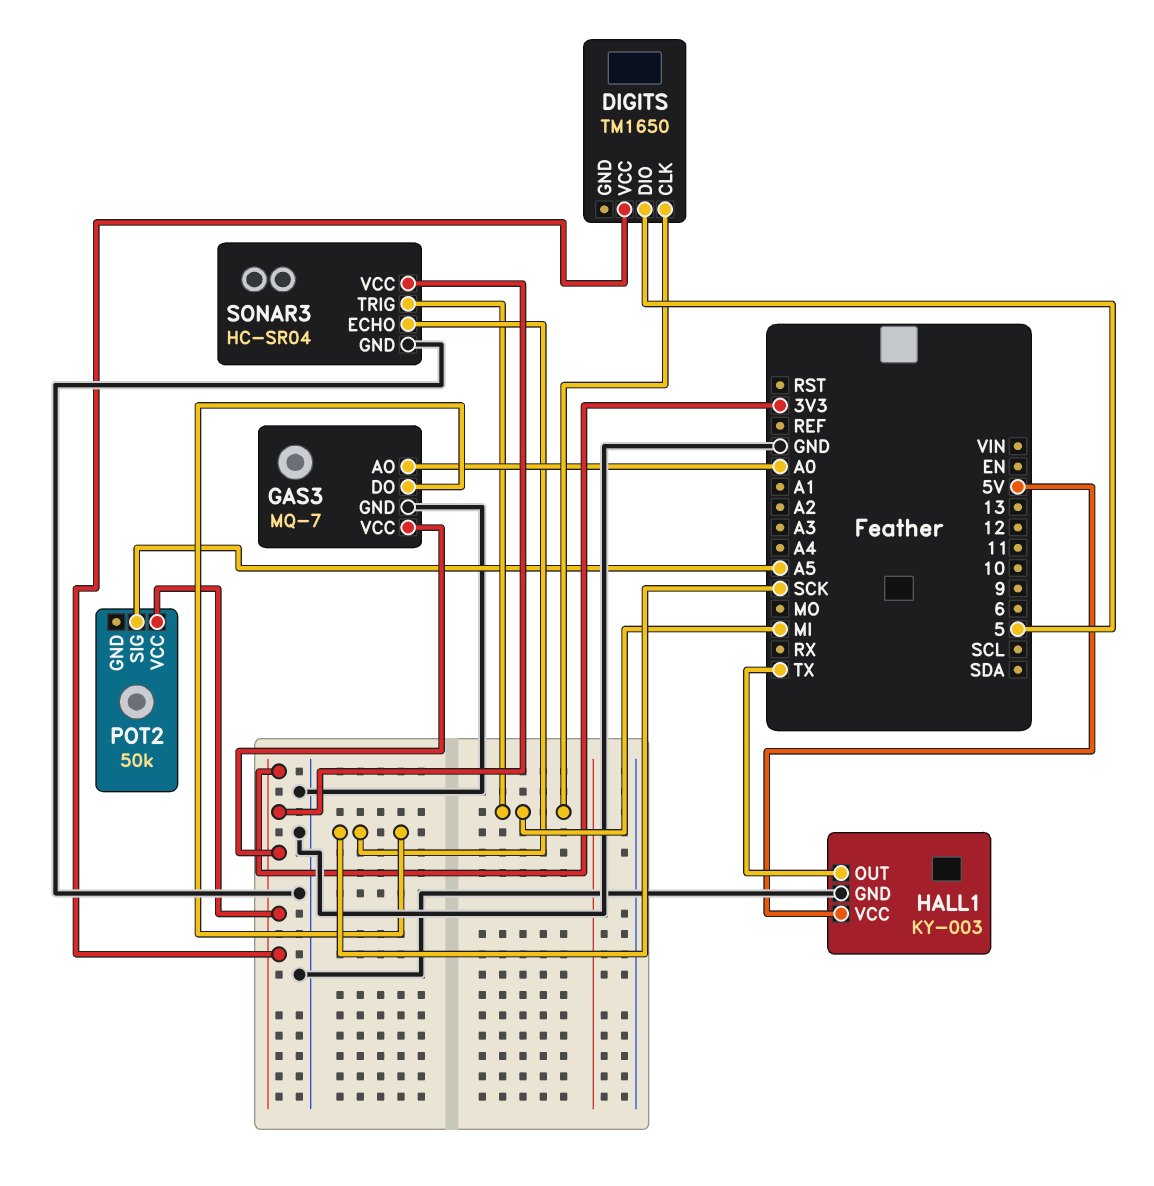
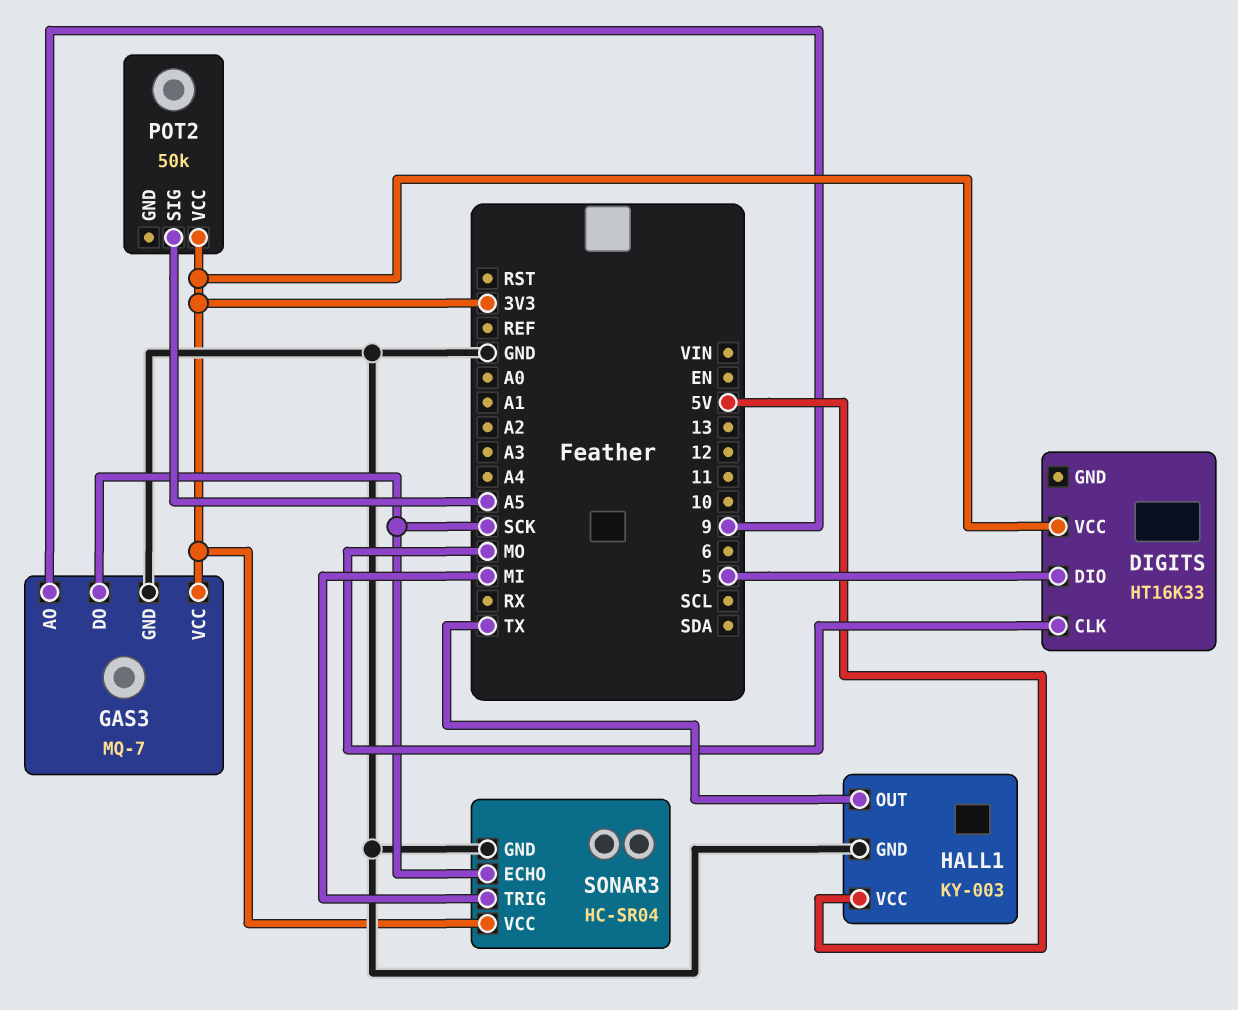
DIGITS: TM1650 -> HT16K33
DIGITS pin CLK: MI -> MO
GAS3 pin AO: A0 -> 9

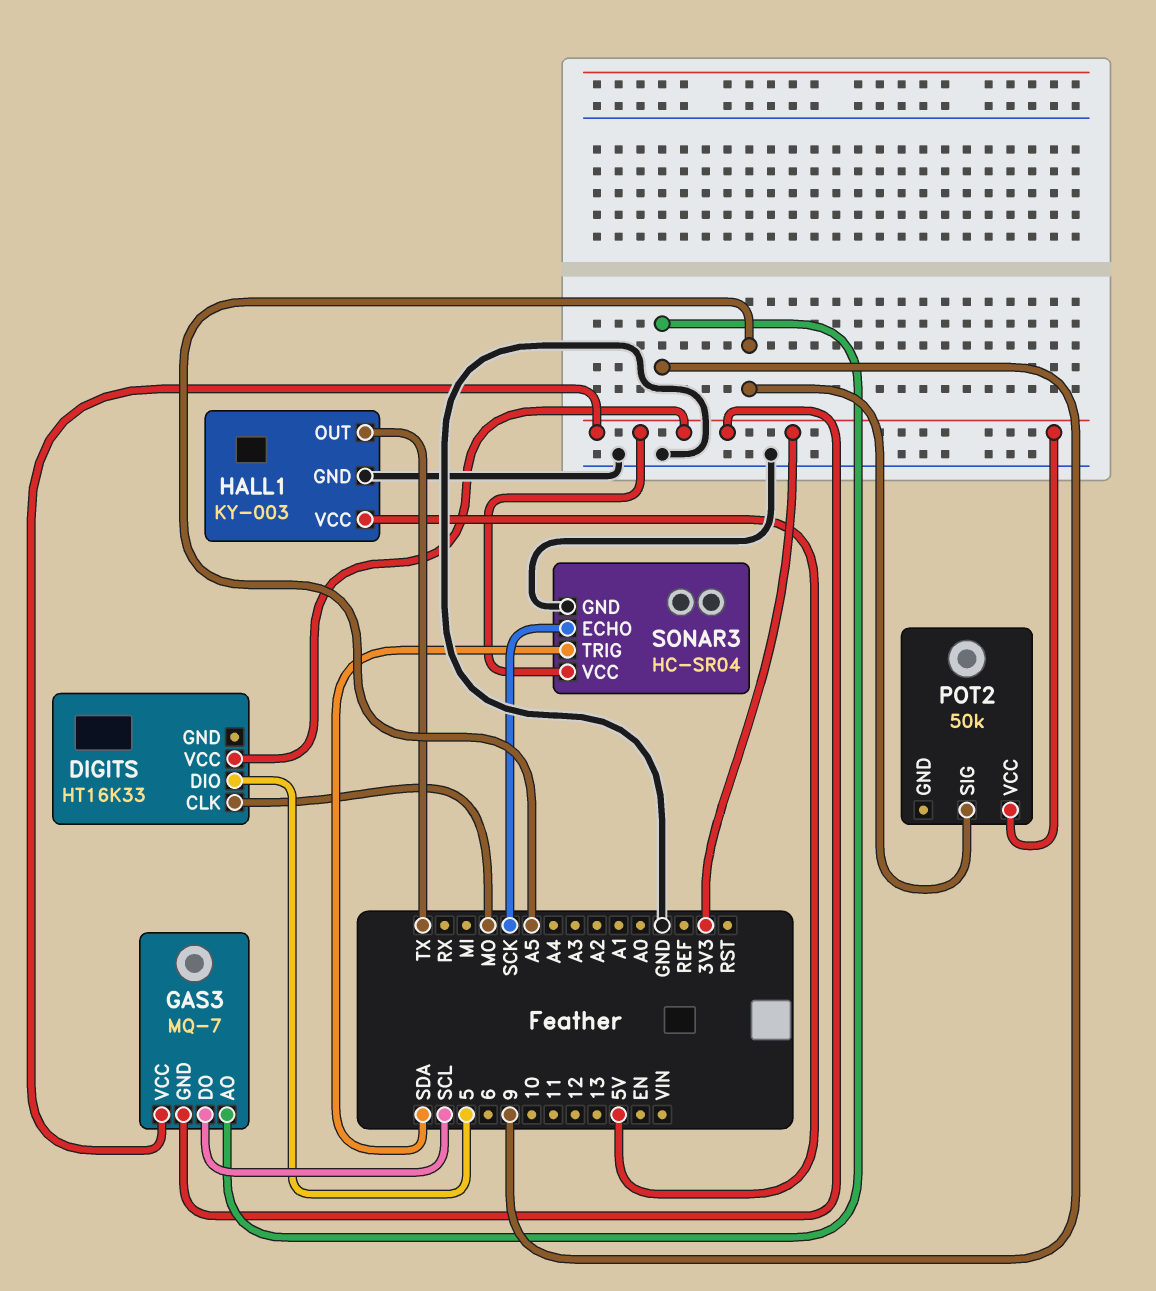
GAS3 pin DO: SCK -> SCL
GAS3 pin GND: GND -> 3V3
SONAR3 pin TRIG: MI -> SDA

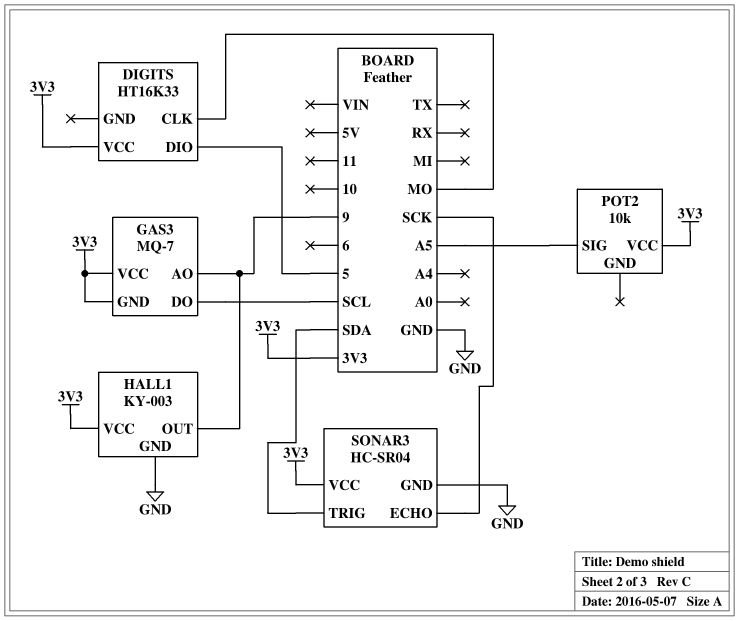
HALL1 pin OUT: TX -> 9
HALL1 pin VCC: 5V -> 3V3
POT2: 50k -> 10k

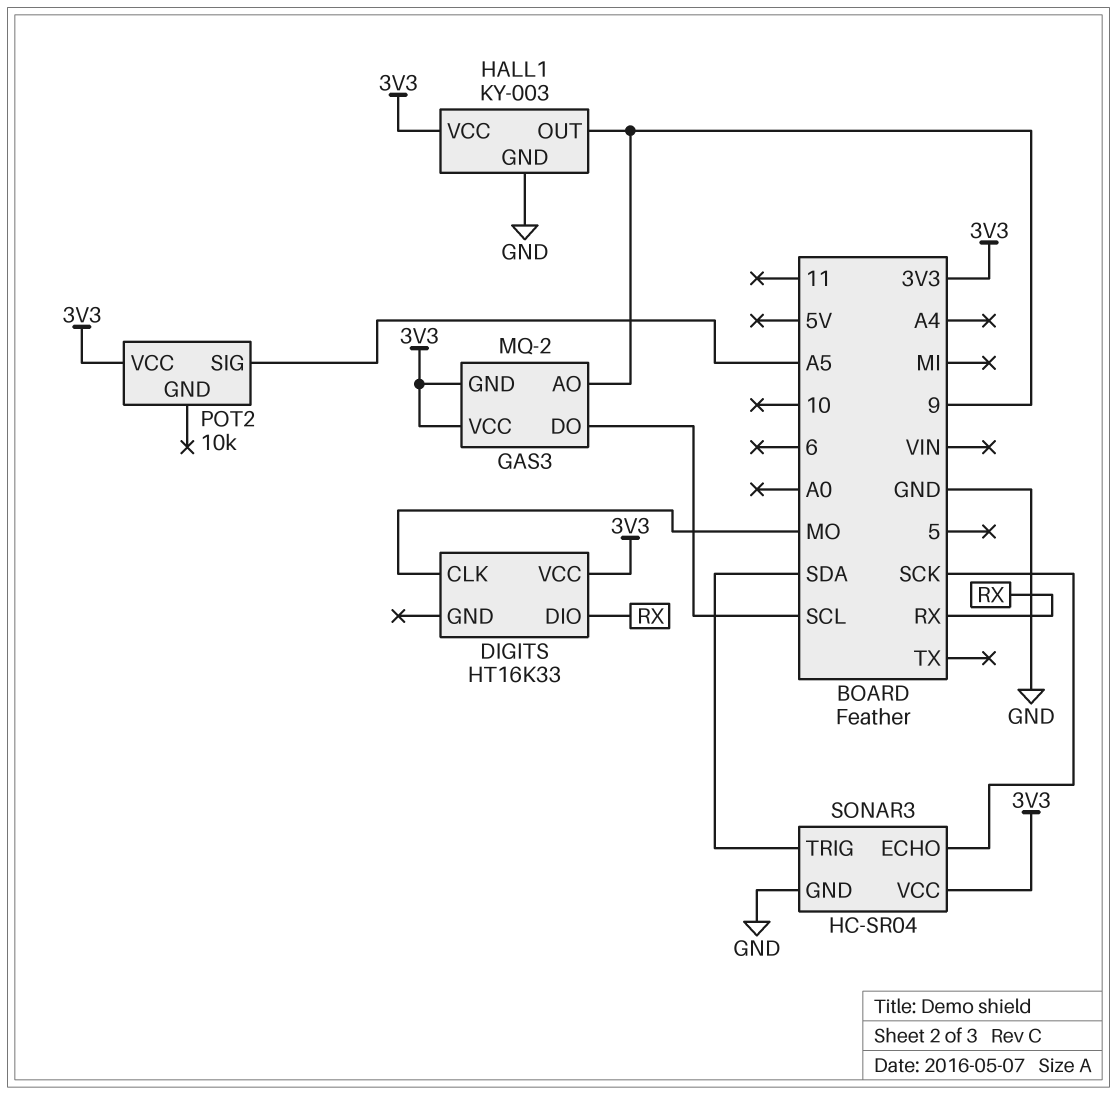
DIGITS pin DIO: 5 -> RX
GAS3: MQ-7 -> MQ-2

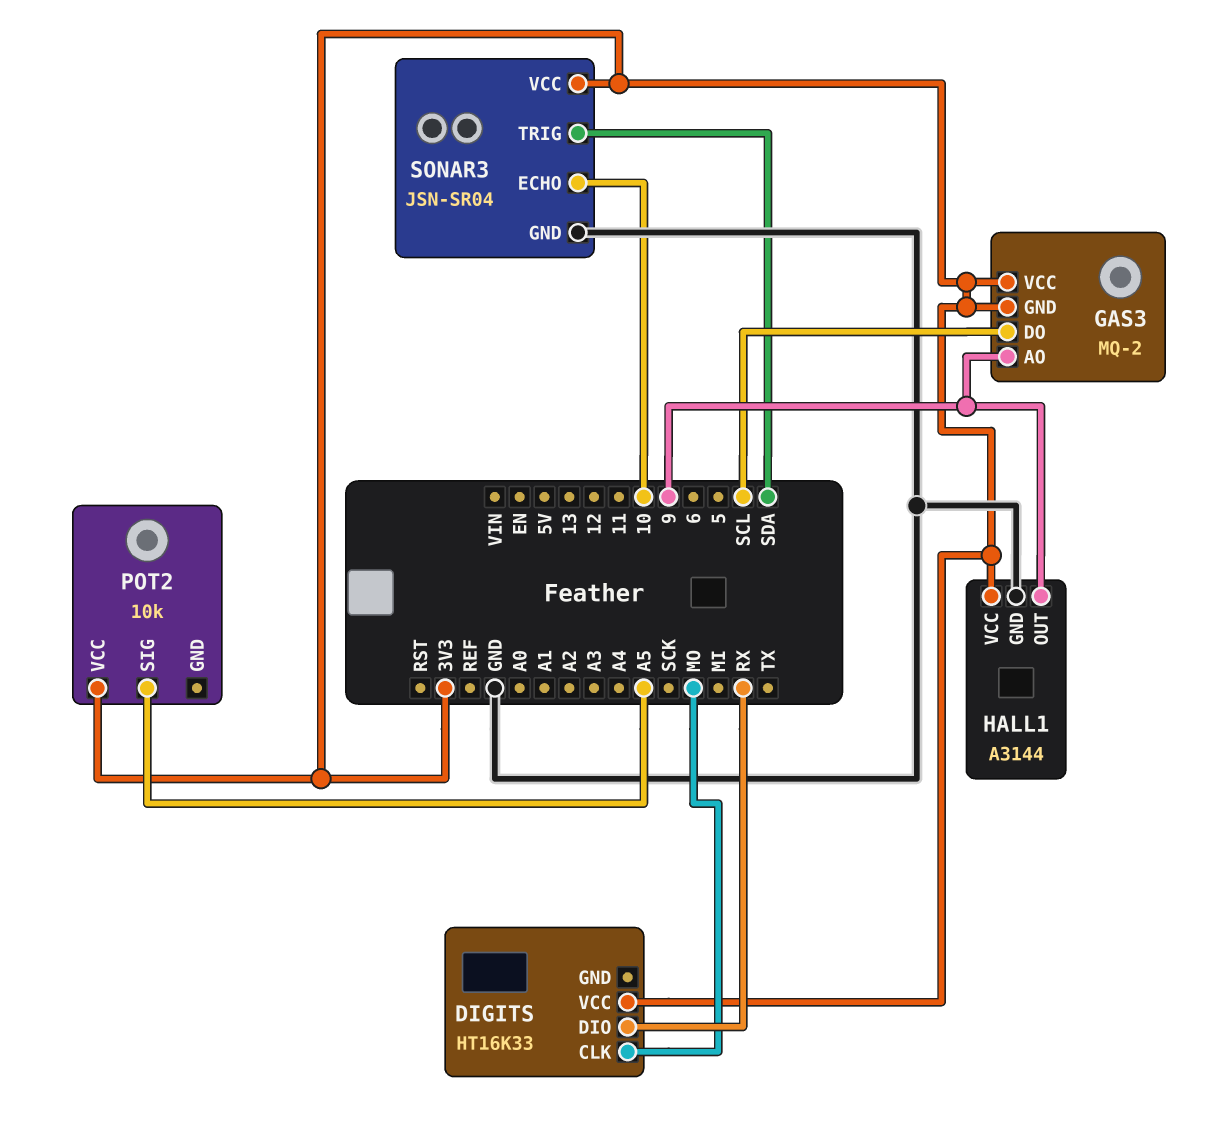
HALL1: KY-003 -> A3144
SONAR3: HC-SR04 -> JSN-SR04
SONAR3 pin ECHO: SCK -> 10

